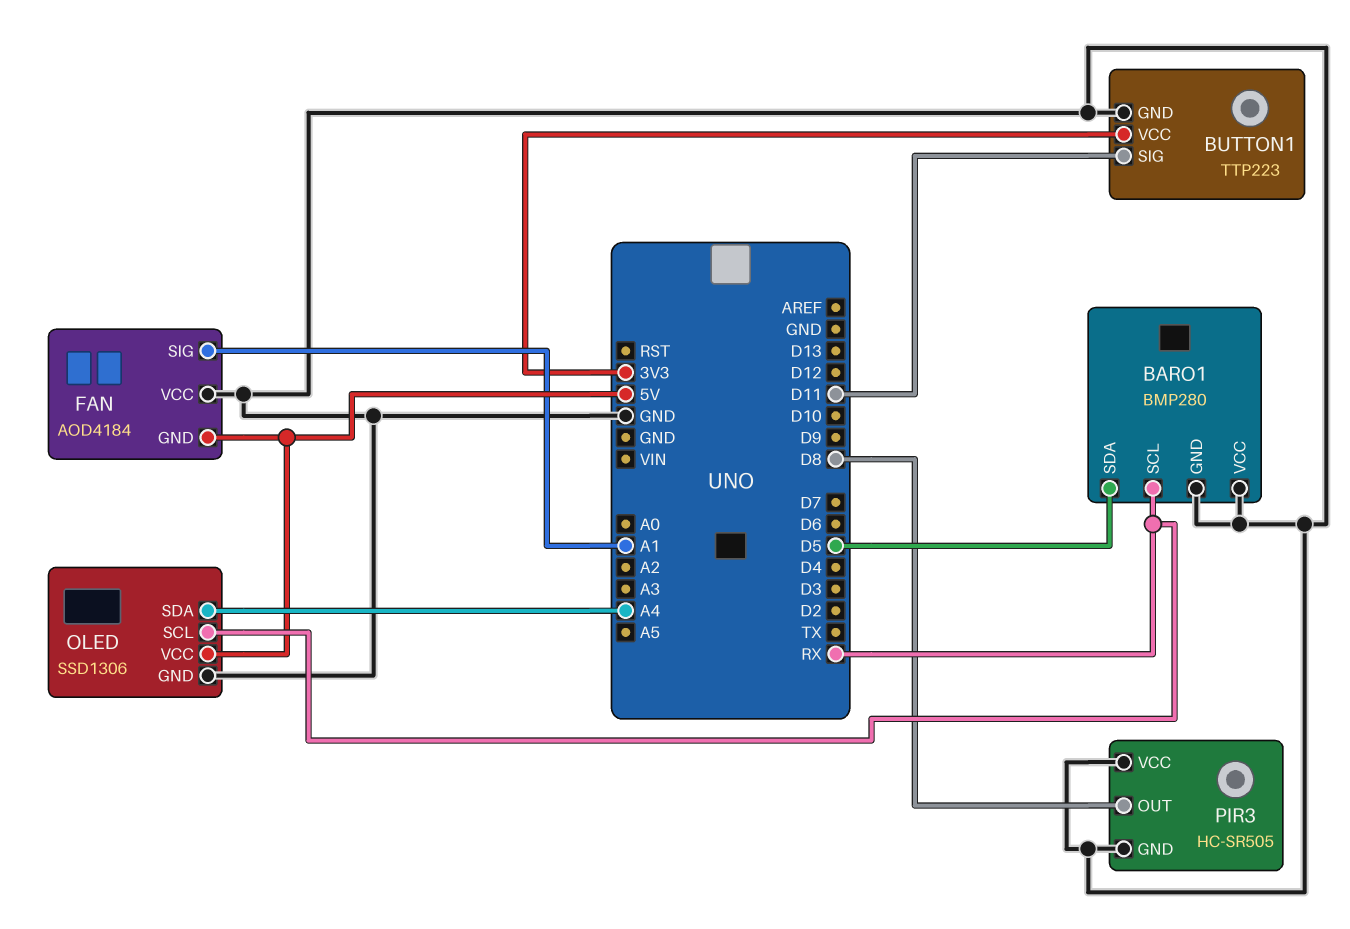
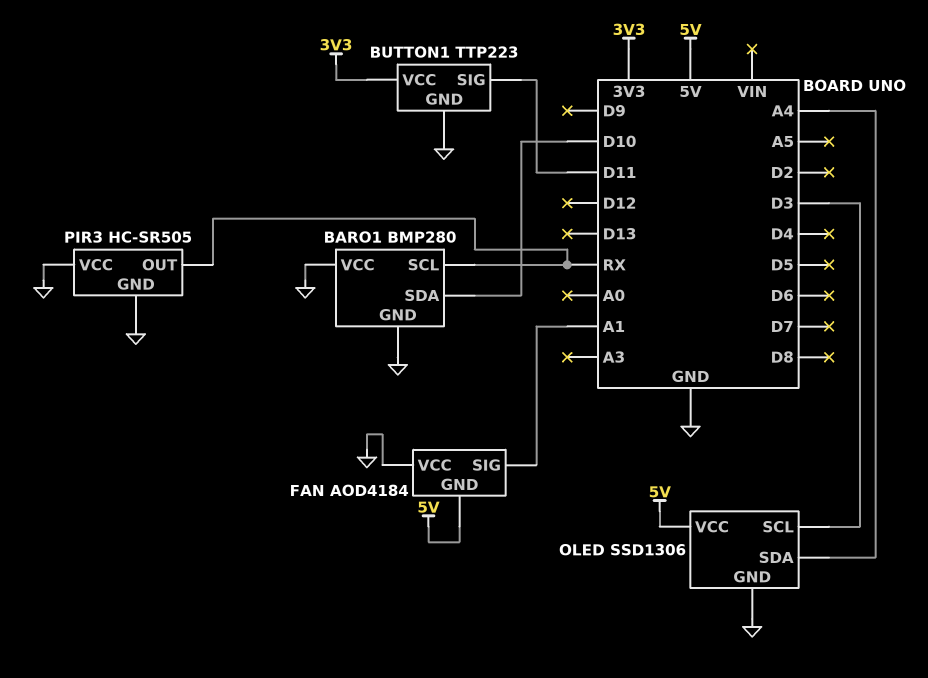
BARO1 pin SDA: D5 -> D10
OLED pin SCL: RX -> D3
PIR3 pin OUT: D8 -> RX

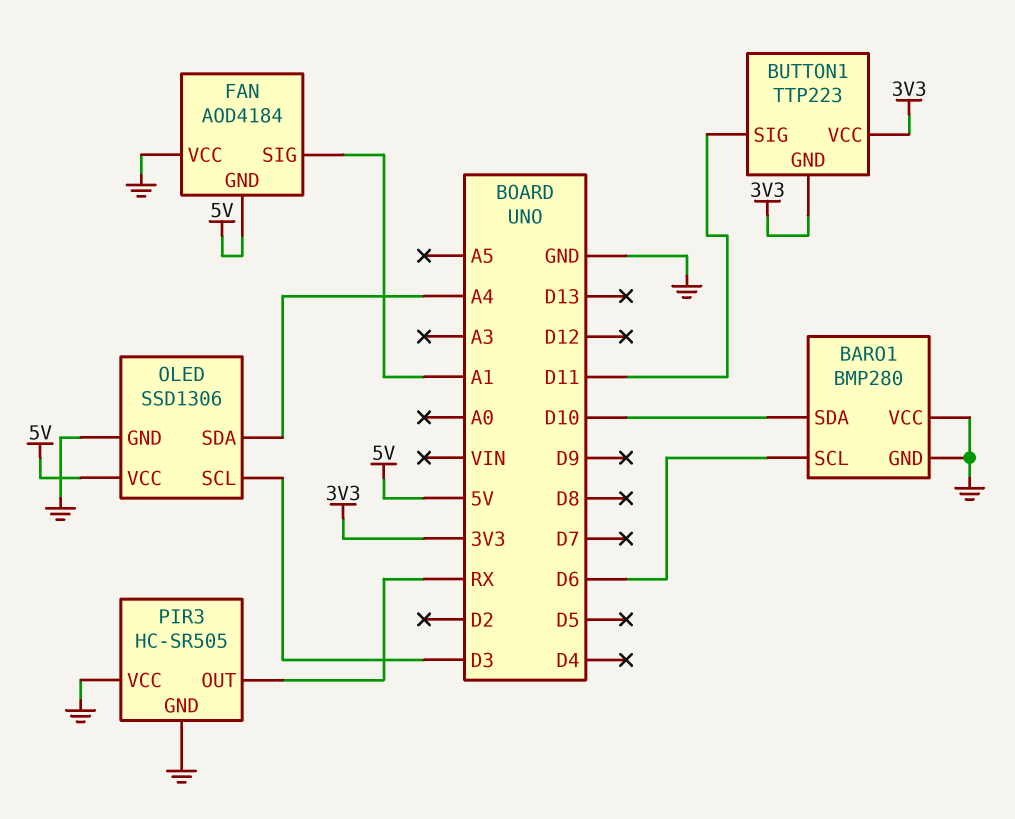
BARO1 pin SCL: RX -> D6
BUTTON1 pin GND: GND -> 3V3

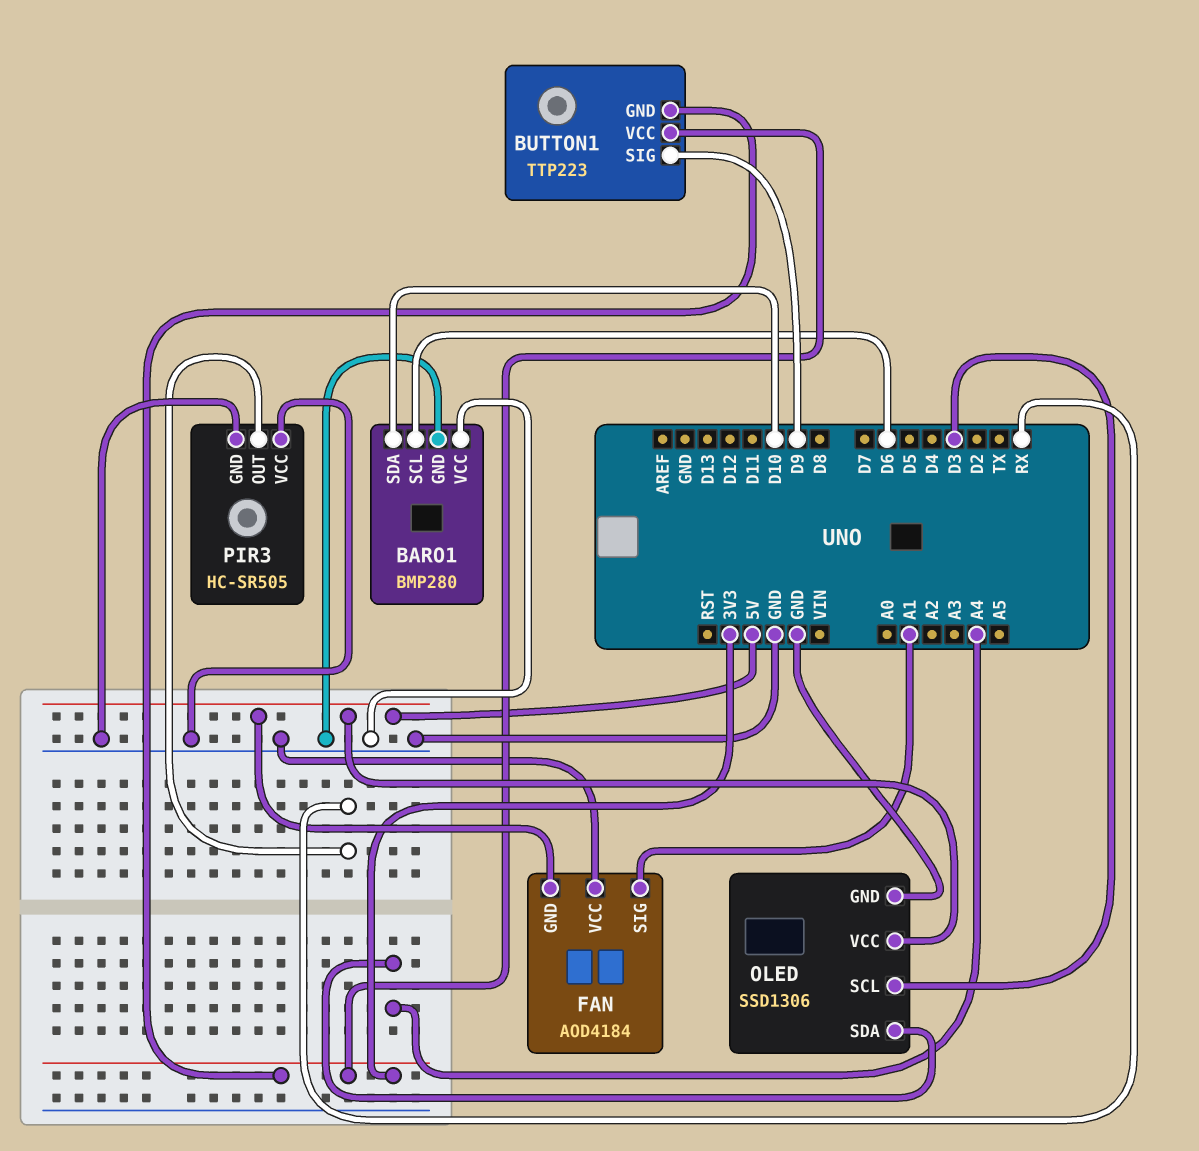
BUTTON1 pin SIG: D11 -> D9

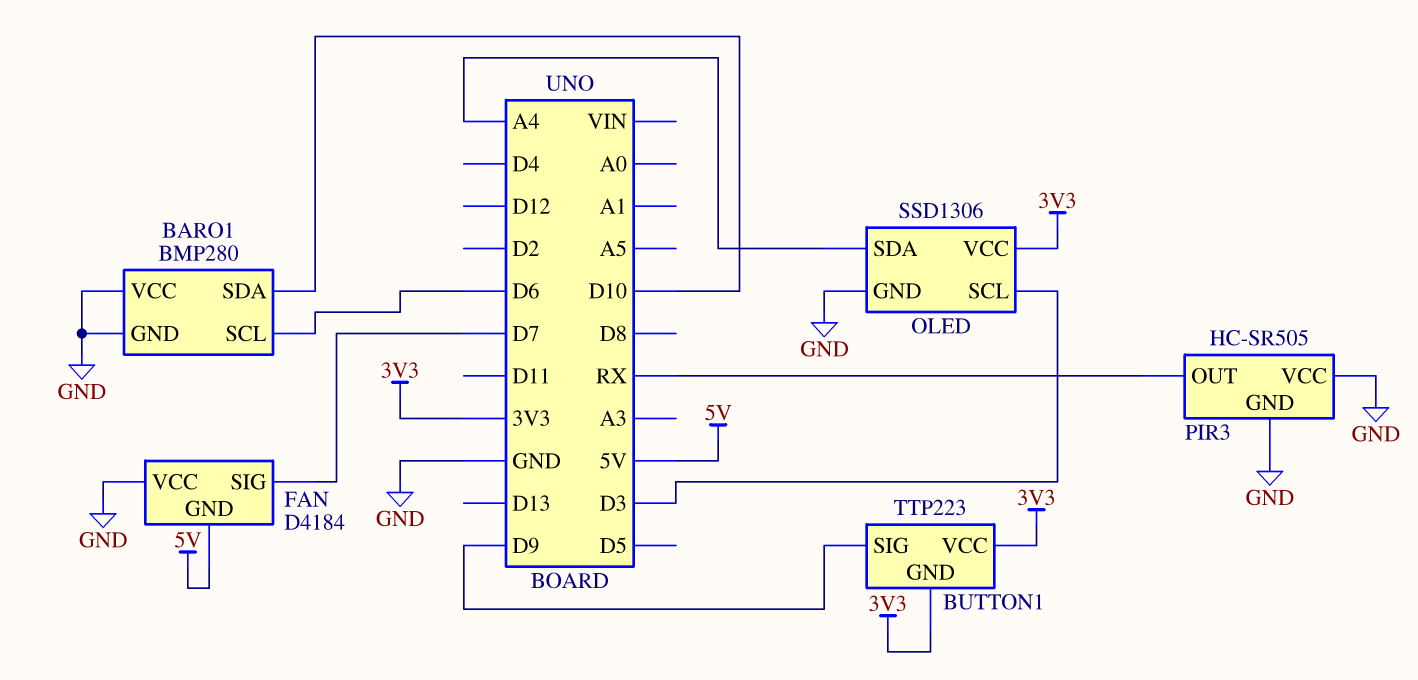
FAN: AOD4184 -> D4184
FAN pin SIG: A1 -> D7
OLED pin VCC: 5V -> 3V3

